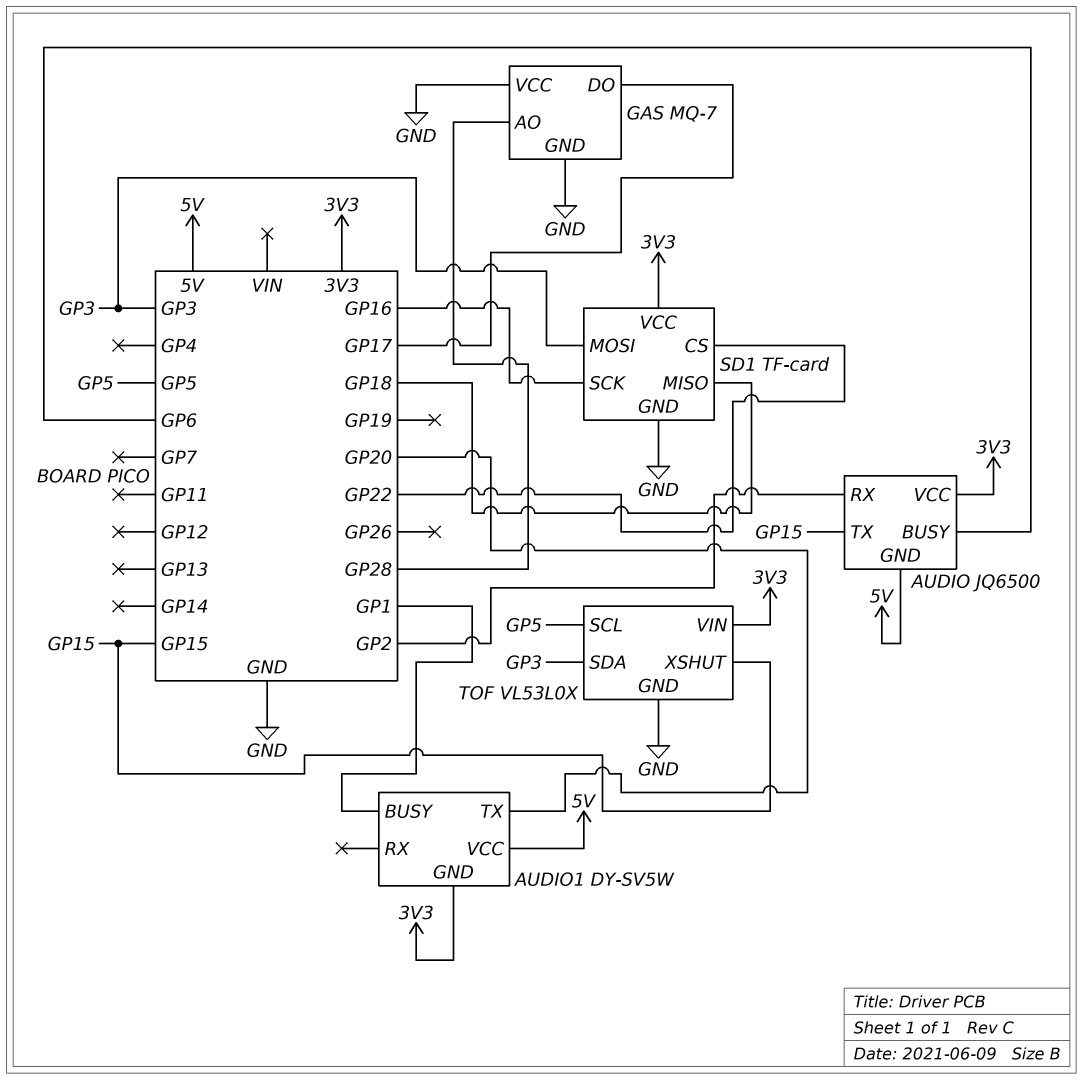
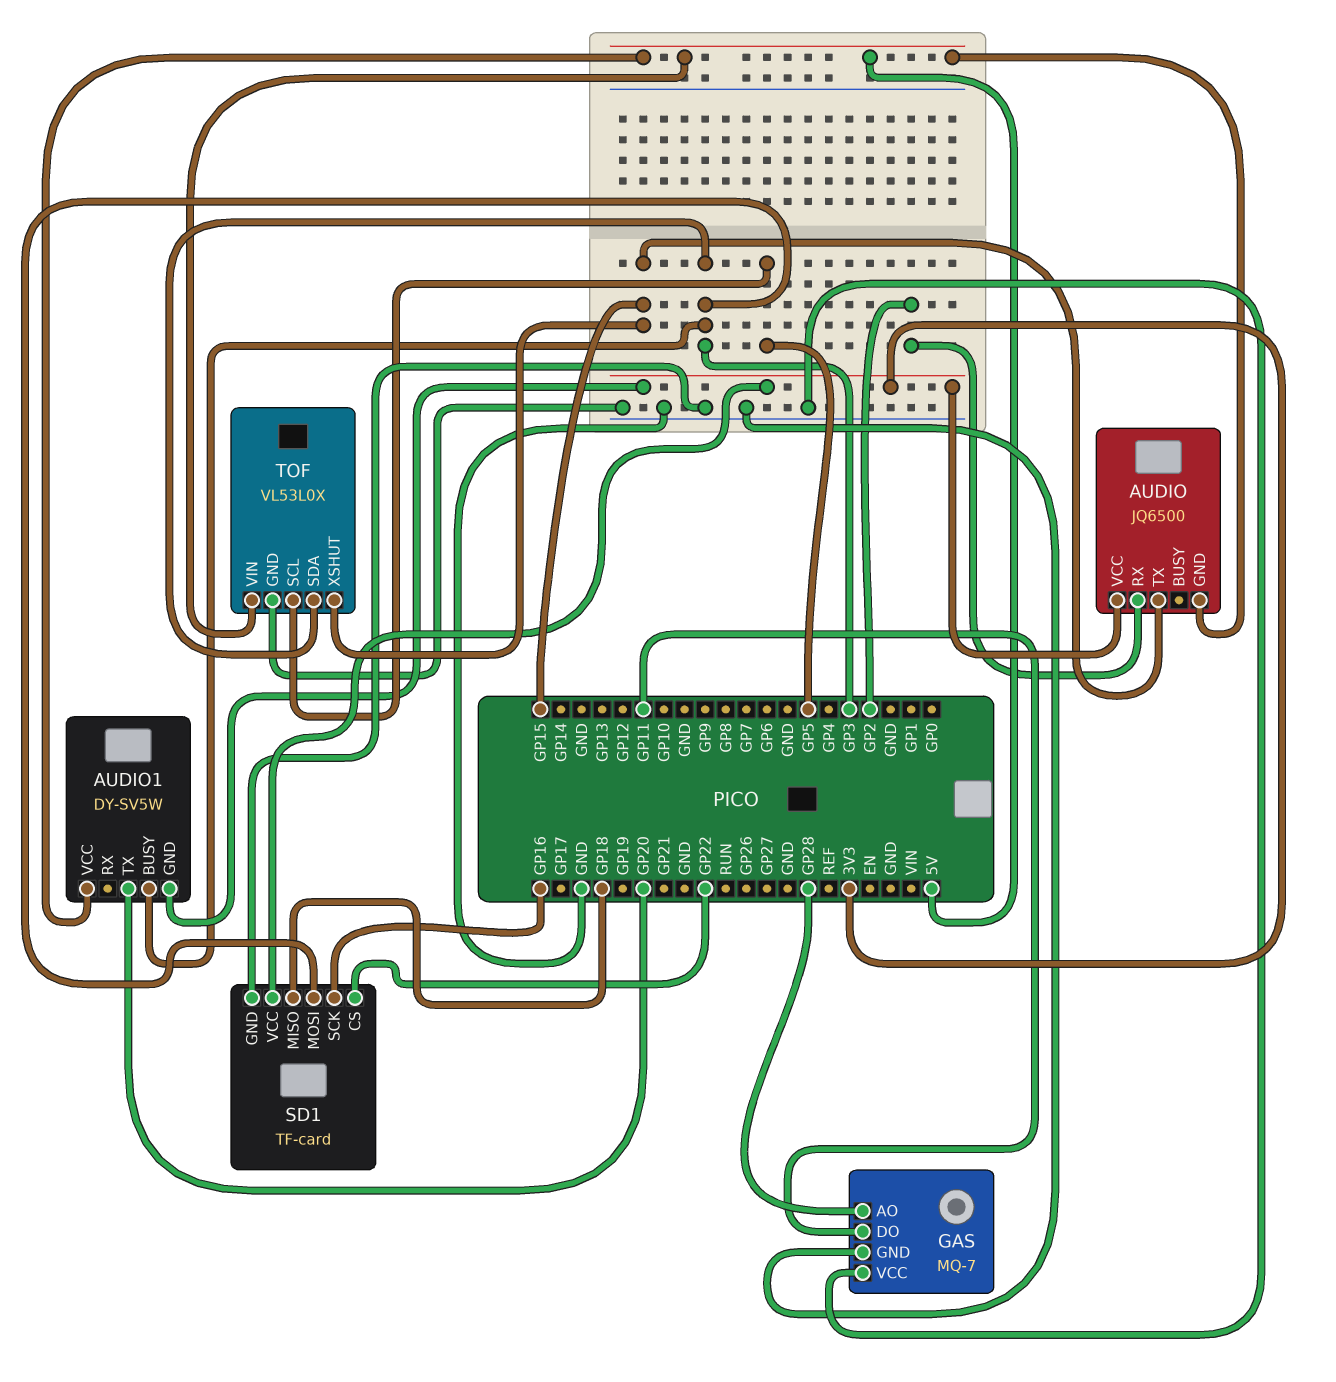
AUDIO pin BUSY: GP6 -> none
AUDIO1 pin BUSY: GP1 -> GP3
GAS pin DO: GP17 -> GP11
TOF pin VIN: 3V3 -> 5V

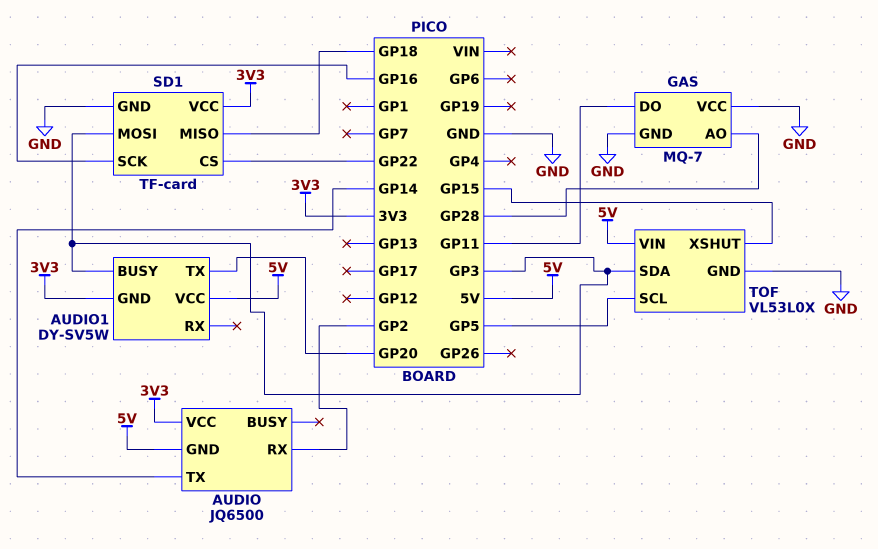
AUDIO pin TX: GP15 -> GP14

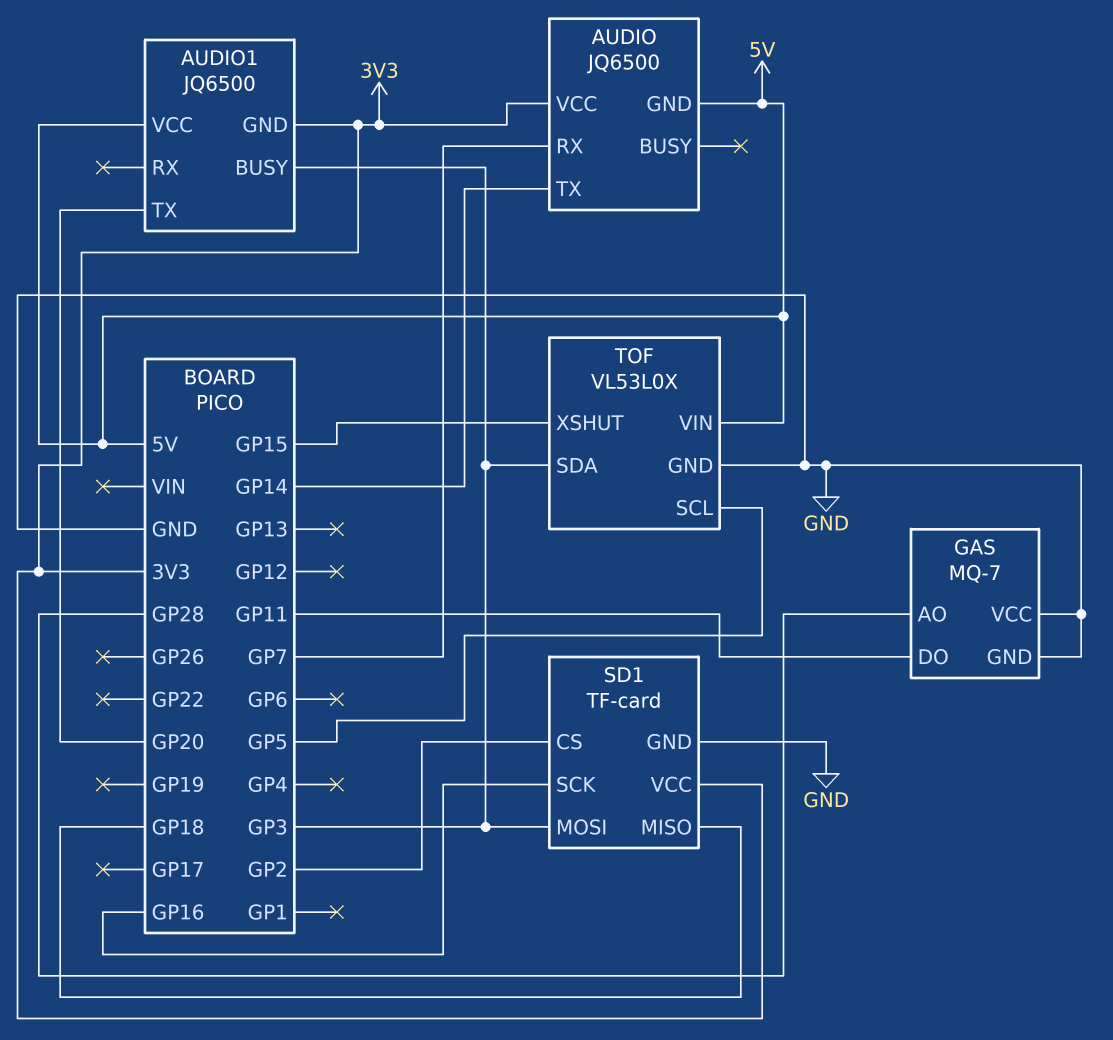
AUDIO pin RX: GP2 -> GP7
AUDIO1: DY-SV5W -> JQ6500
SD1 pin CS: GP22 -> GP2

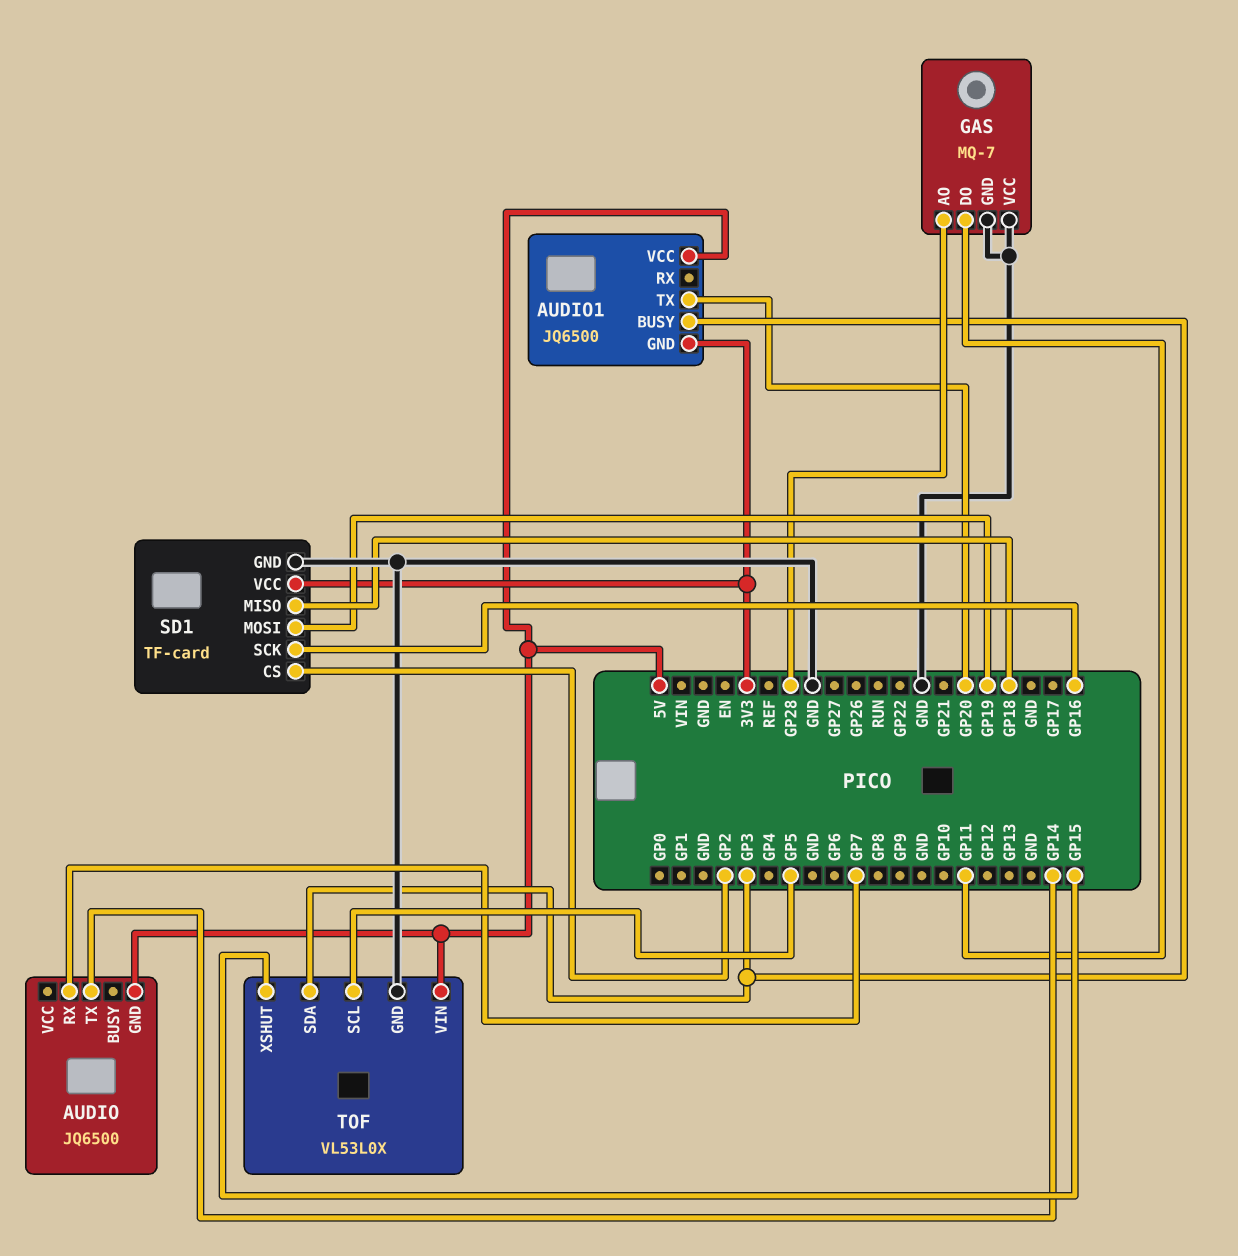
AUDIO pin VCC: 3V3 -> none
SD1 pin MOSI: GP3 -> GP19

